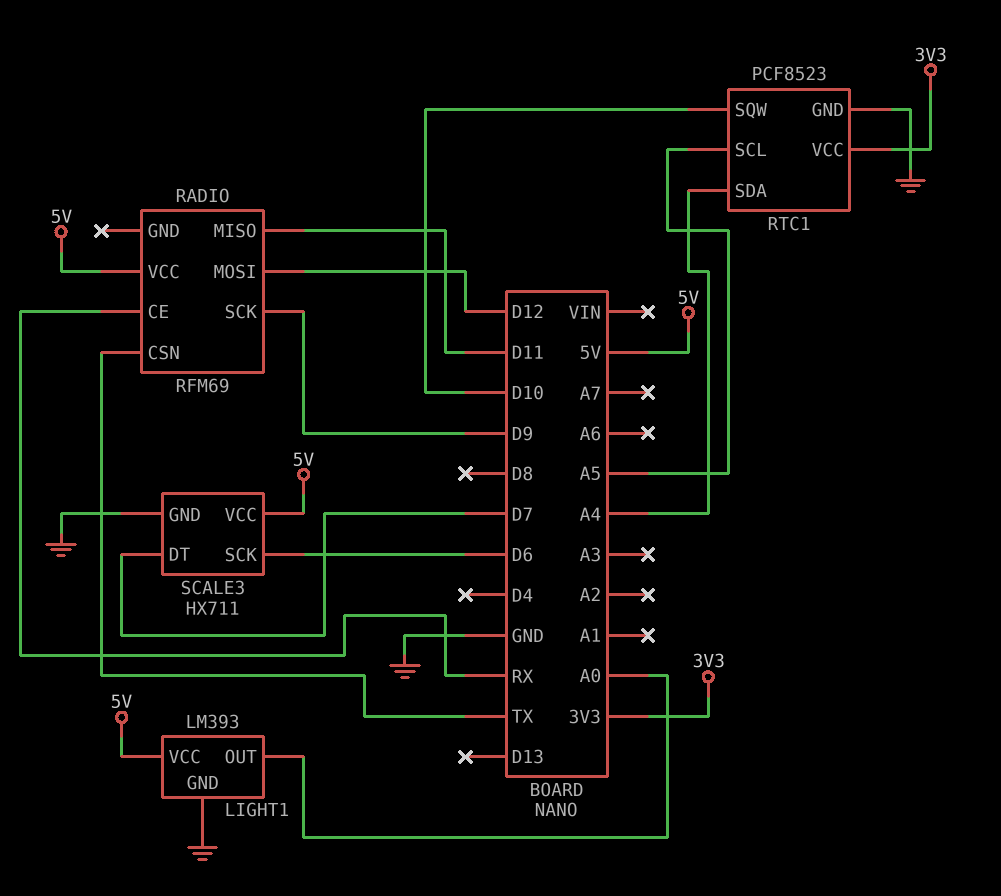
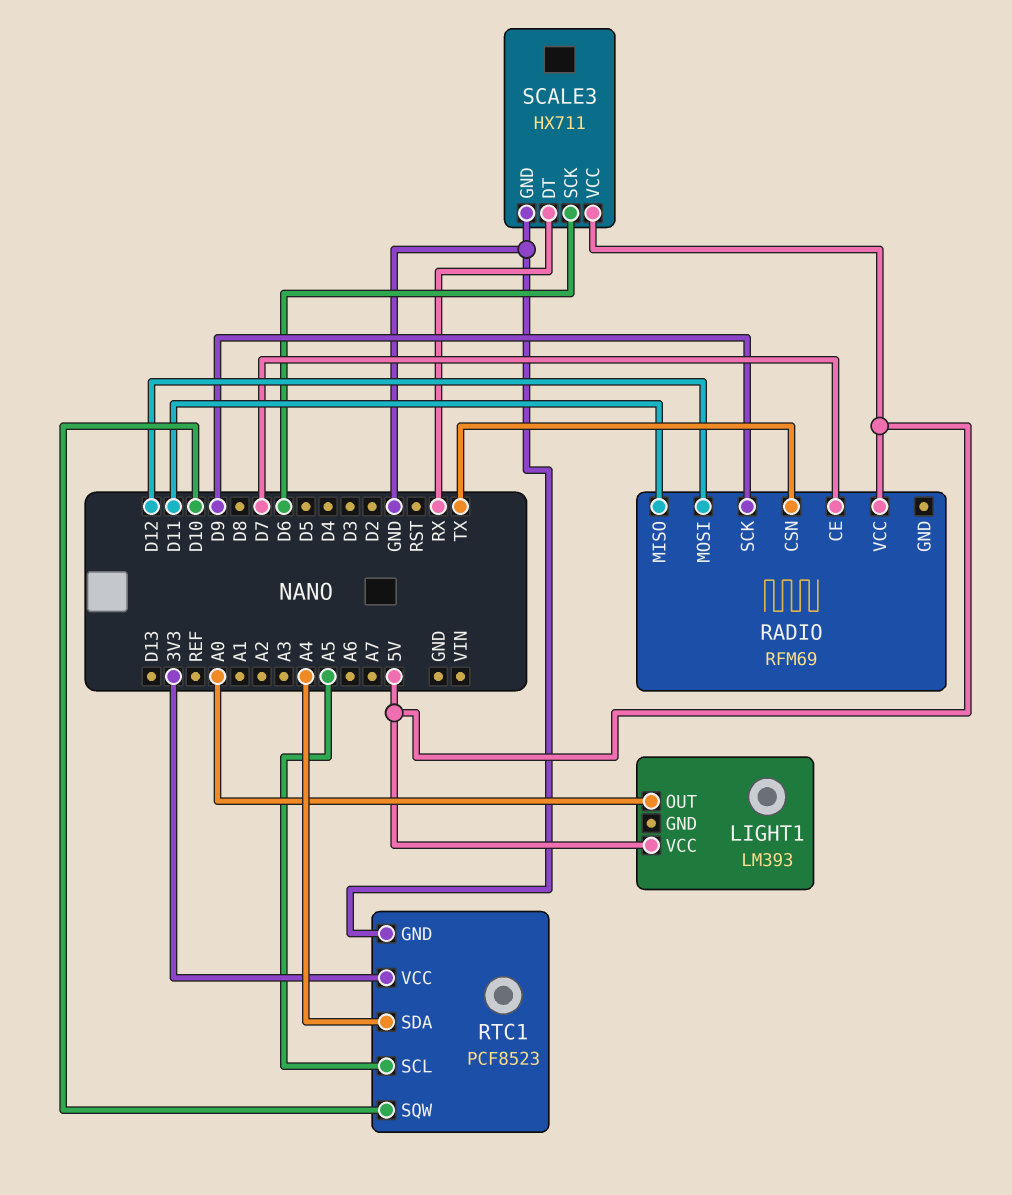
LIGHT1 pin GND: GND -> none
RADIO pin CE: RX -> D7
SCALE3 pin DT: D7 -> RX

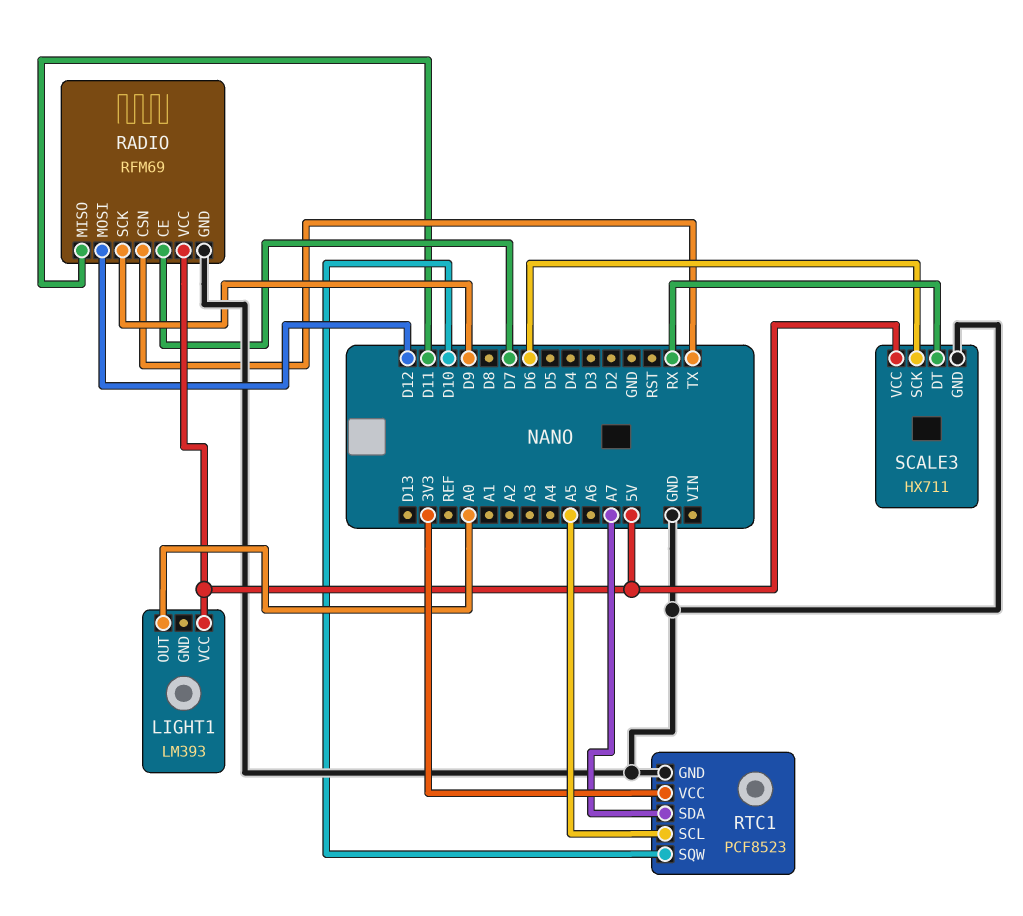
RADIO pin GND: none -> GND
RTC1 pin SDA: A4 -> A7

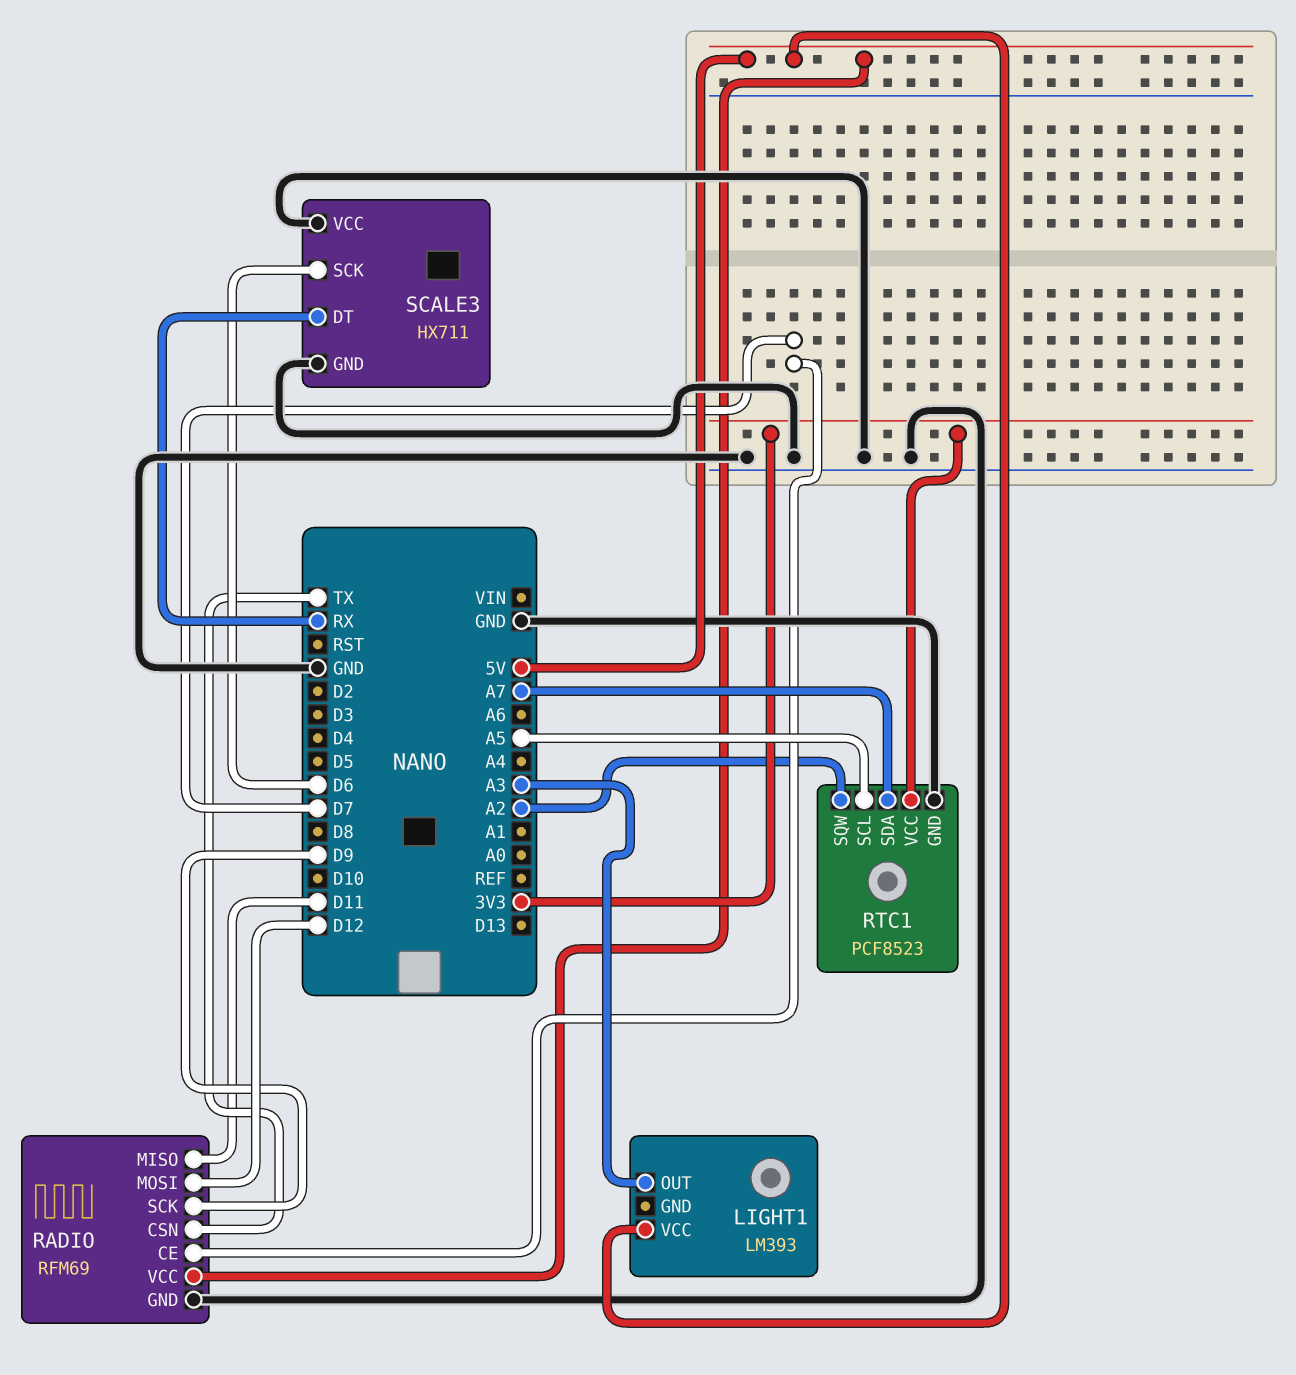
LIGHT1 pin OUT: A0 -> A3
RTC1 pin SQW: D10 -> A2
SCALE3 pin VCC: 5V -> GND

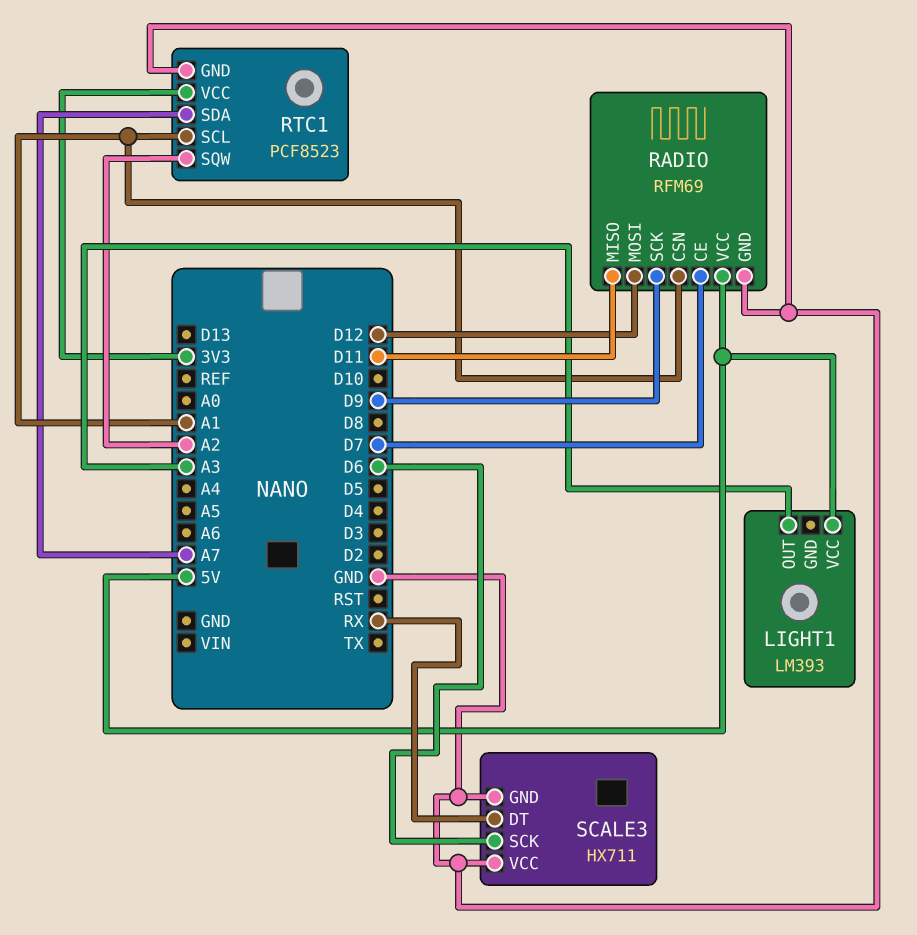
RADIO pin CSN: TX -> A1
RTC1 pin SCL: A5 -> A1

